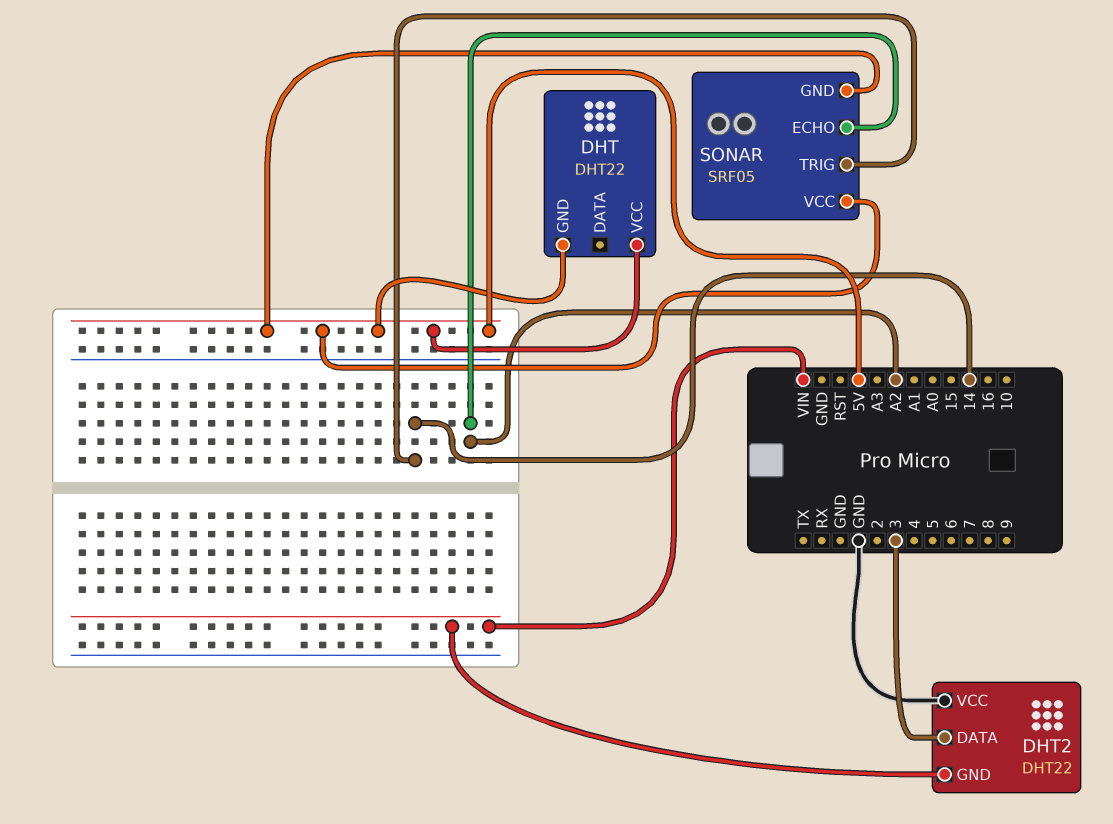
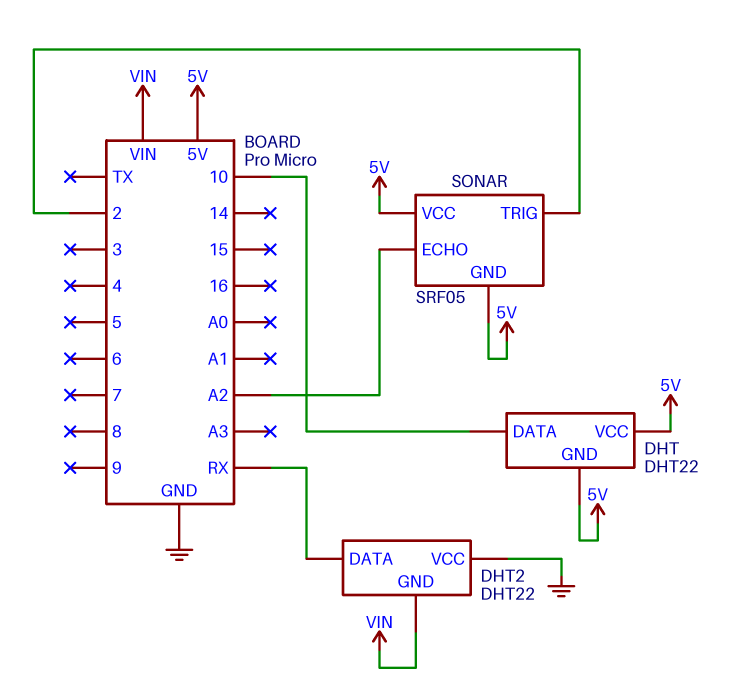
DHT pin DATA: none -> 10
DHT2 pin DATA: 3 -> RX
SONAR pin TRIG: 14 -> 2

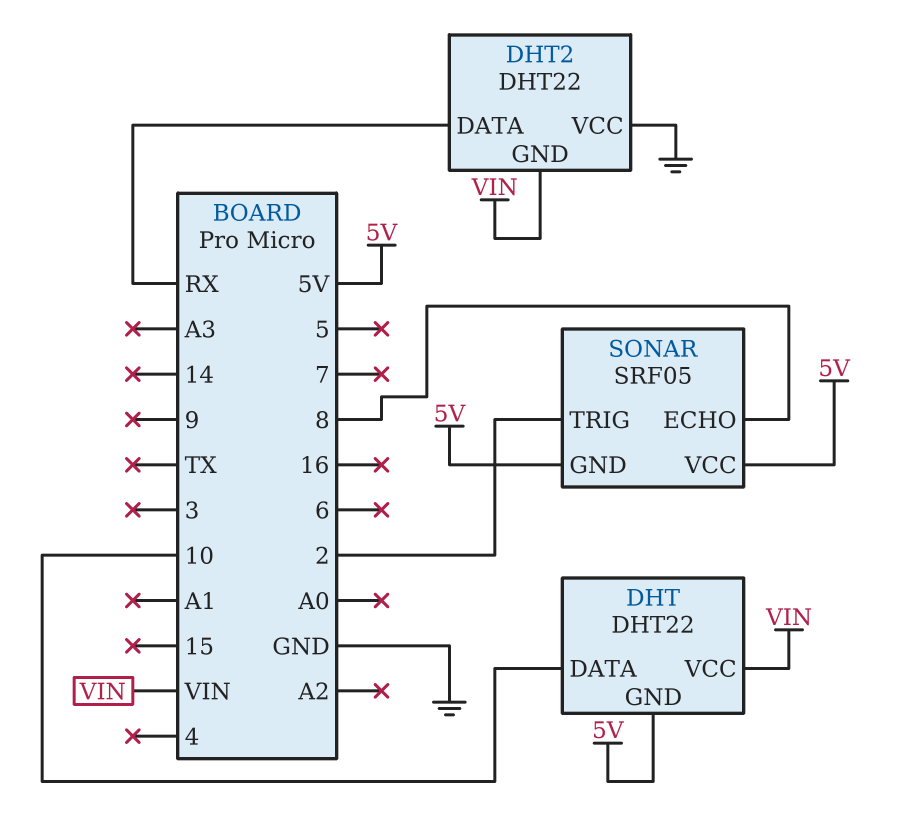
DHT pin VCC: 5V -> VIN
SONAR pin ECHO: A2 -> 8

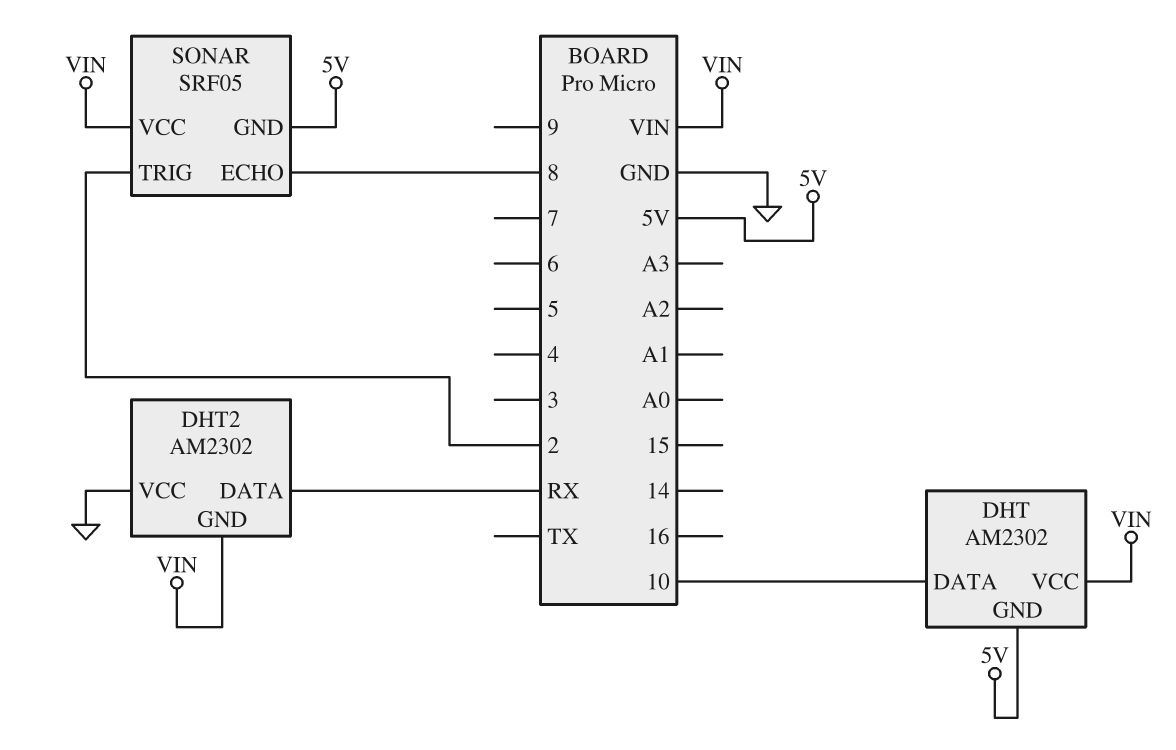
DHT: DHT22 -> AM2302
DHT2: DHT22 -> AM2302
SONAR pin VCC: 5V -> VIN

